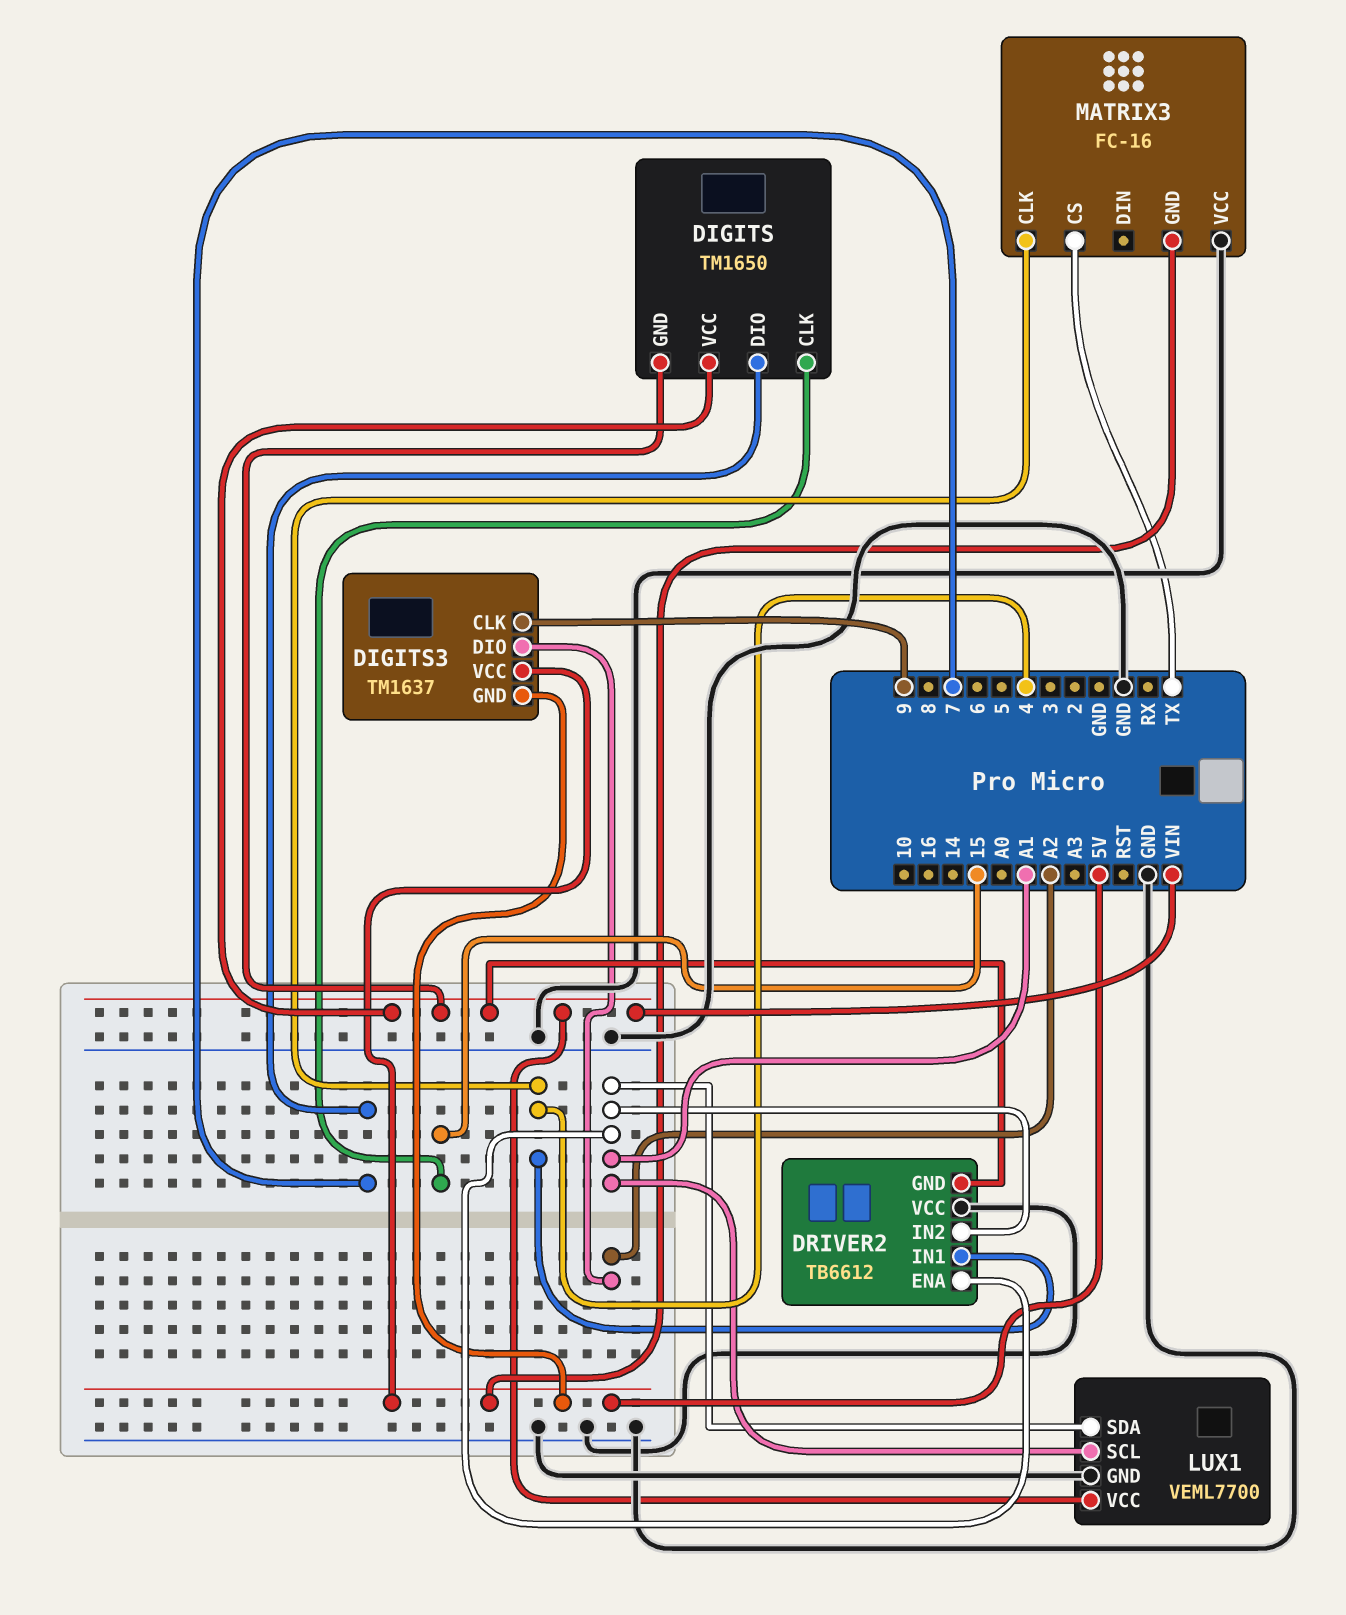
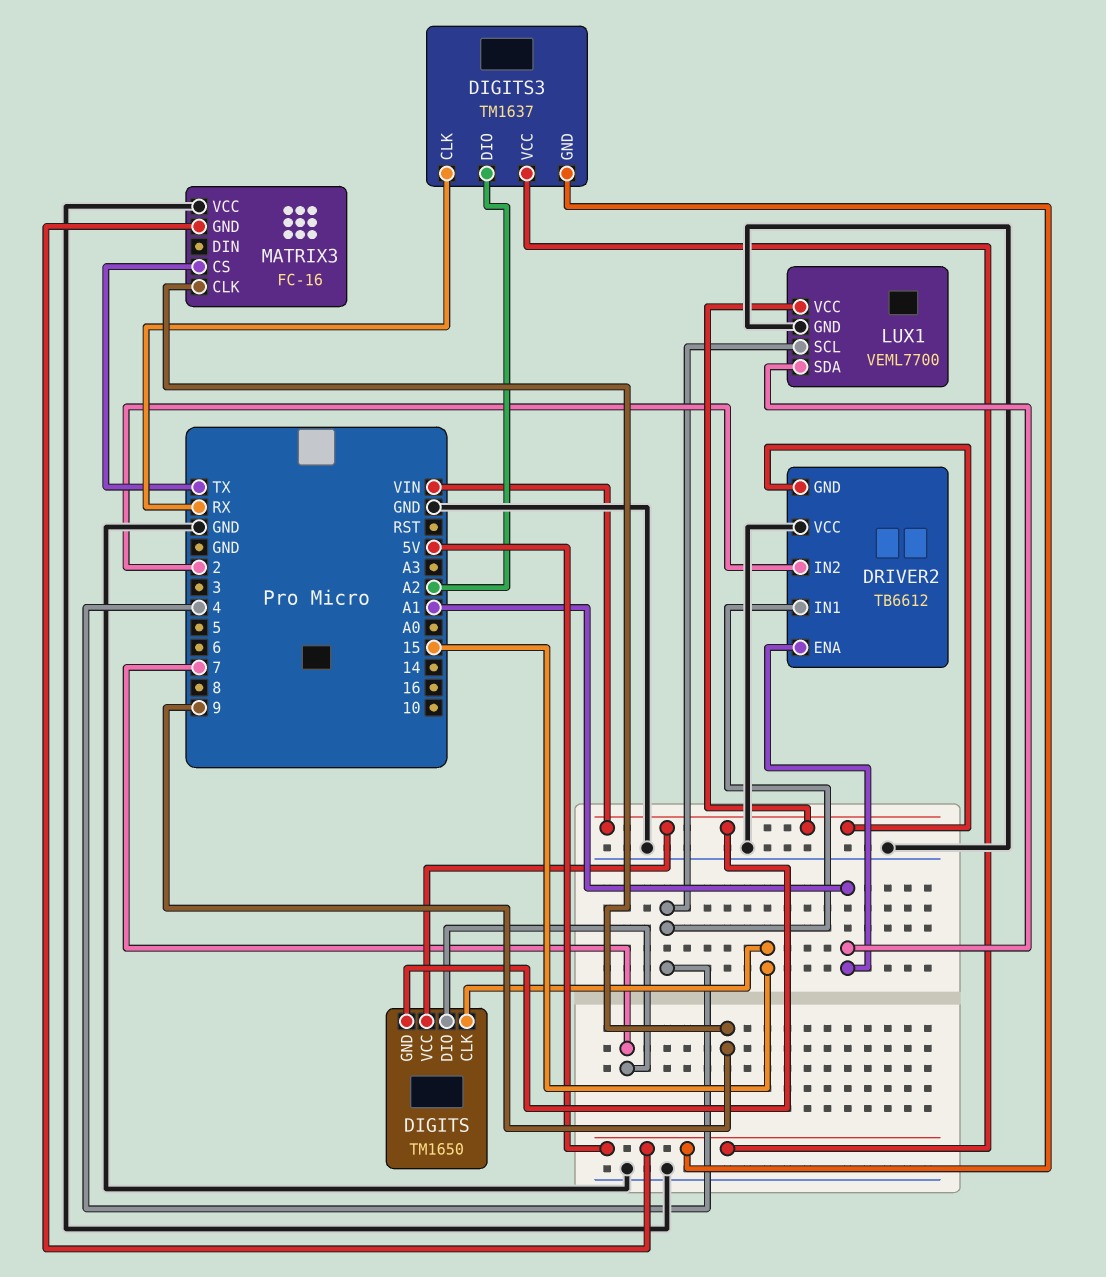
DIGITS3 pin CLK: 9 -> RX
DRIVER2 pin IN2: A1 -> 2
LUX1 pin SCL: A1 -> 4
MATRIX3 pin CLK: 4 -> 9

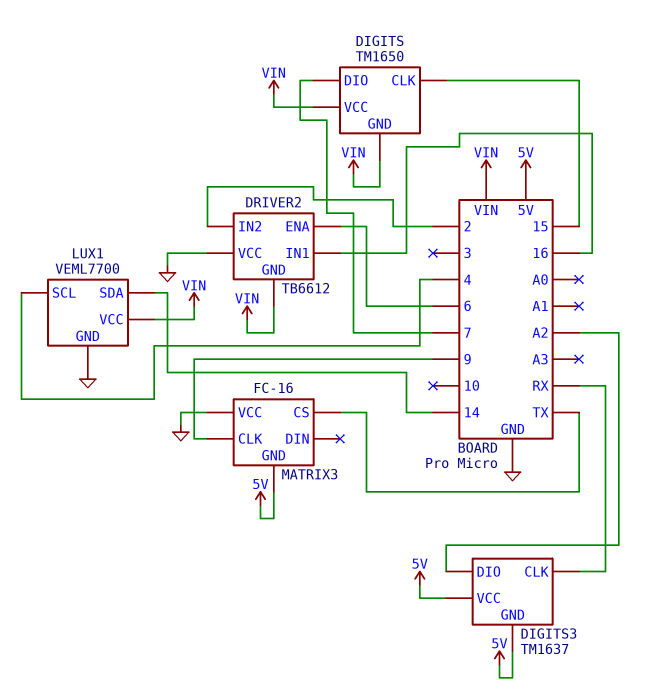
DRIVER2 pin ENA: A1 -> 6
DRIVER2 pin IN1: 4 -> 16
LUX1 pin SDA: A1 -> 14

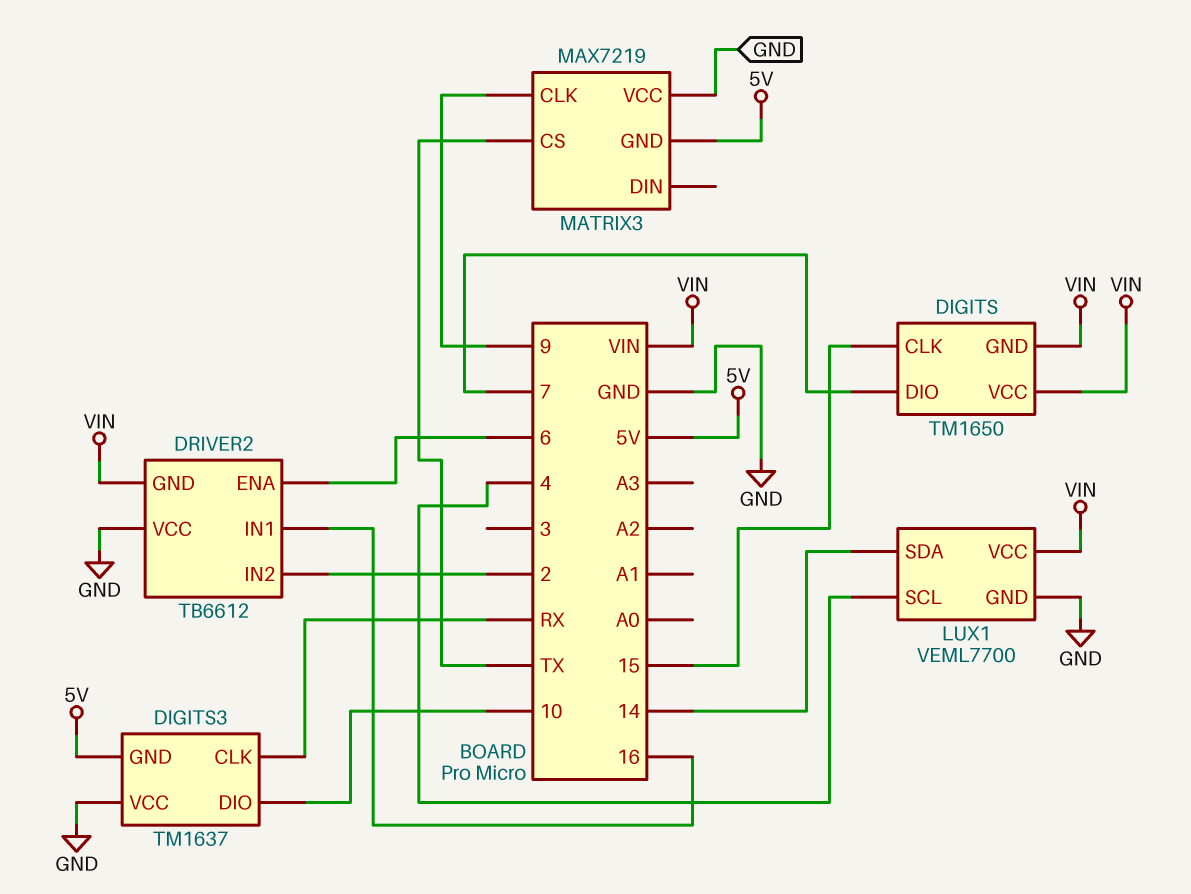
DIGITS3 pin DIO: A2 -> 10
DIGITS3 pin VCC: 5V -> GND
MATRIX3: FC-16 -> MAX7219

